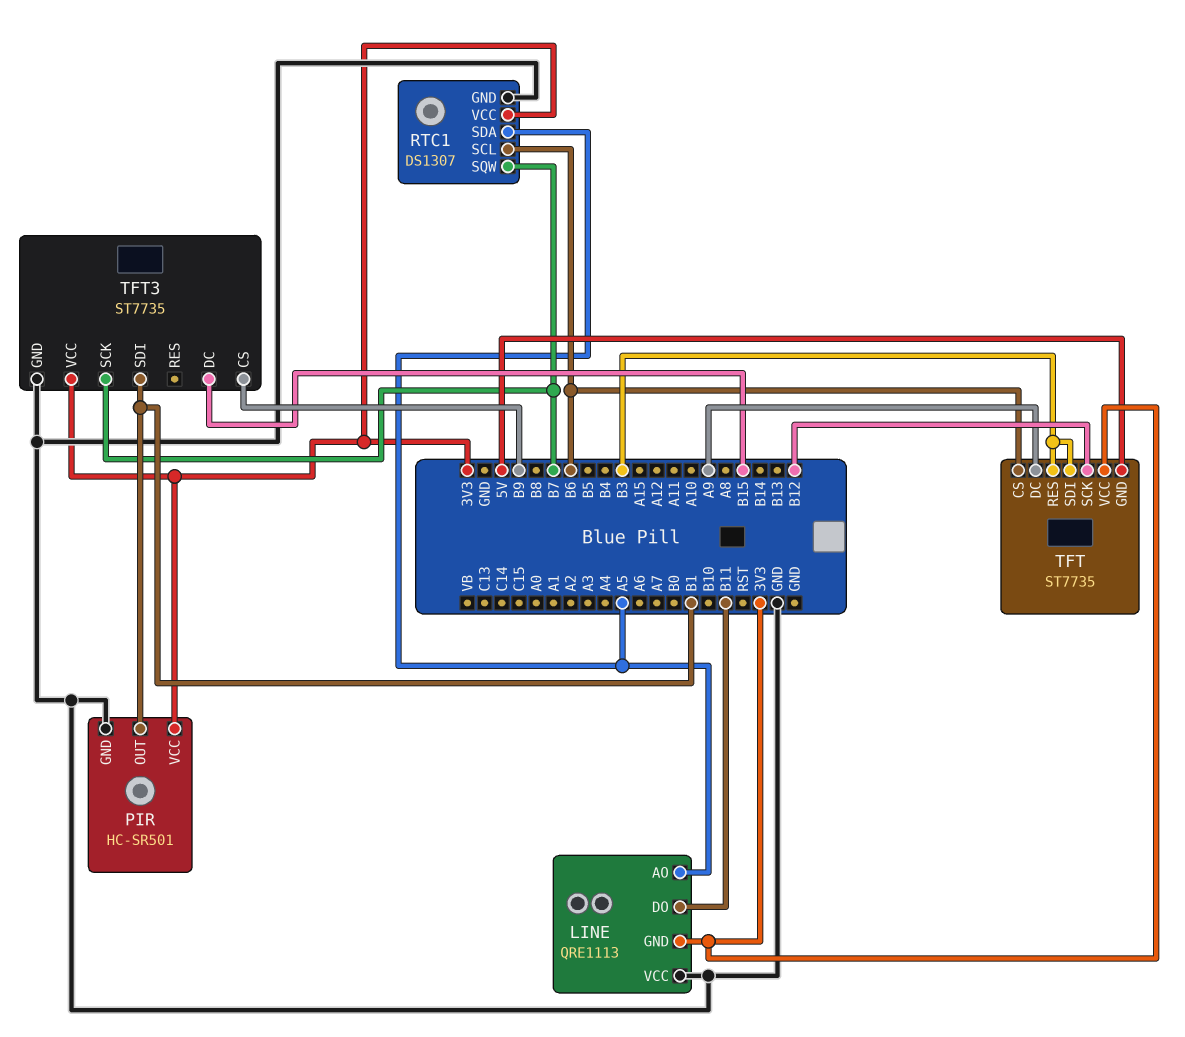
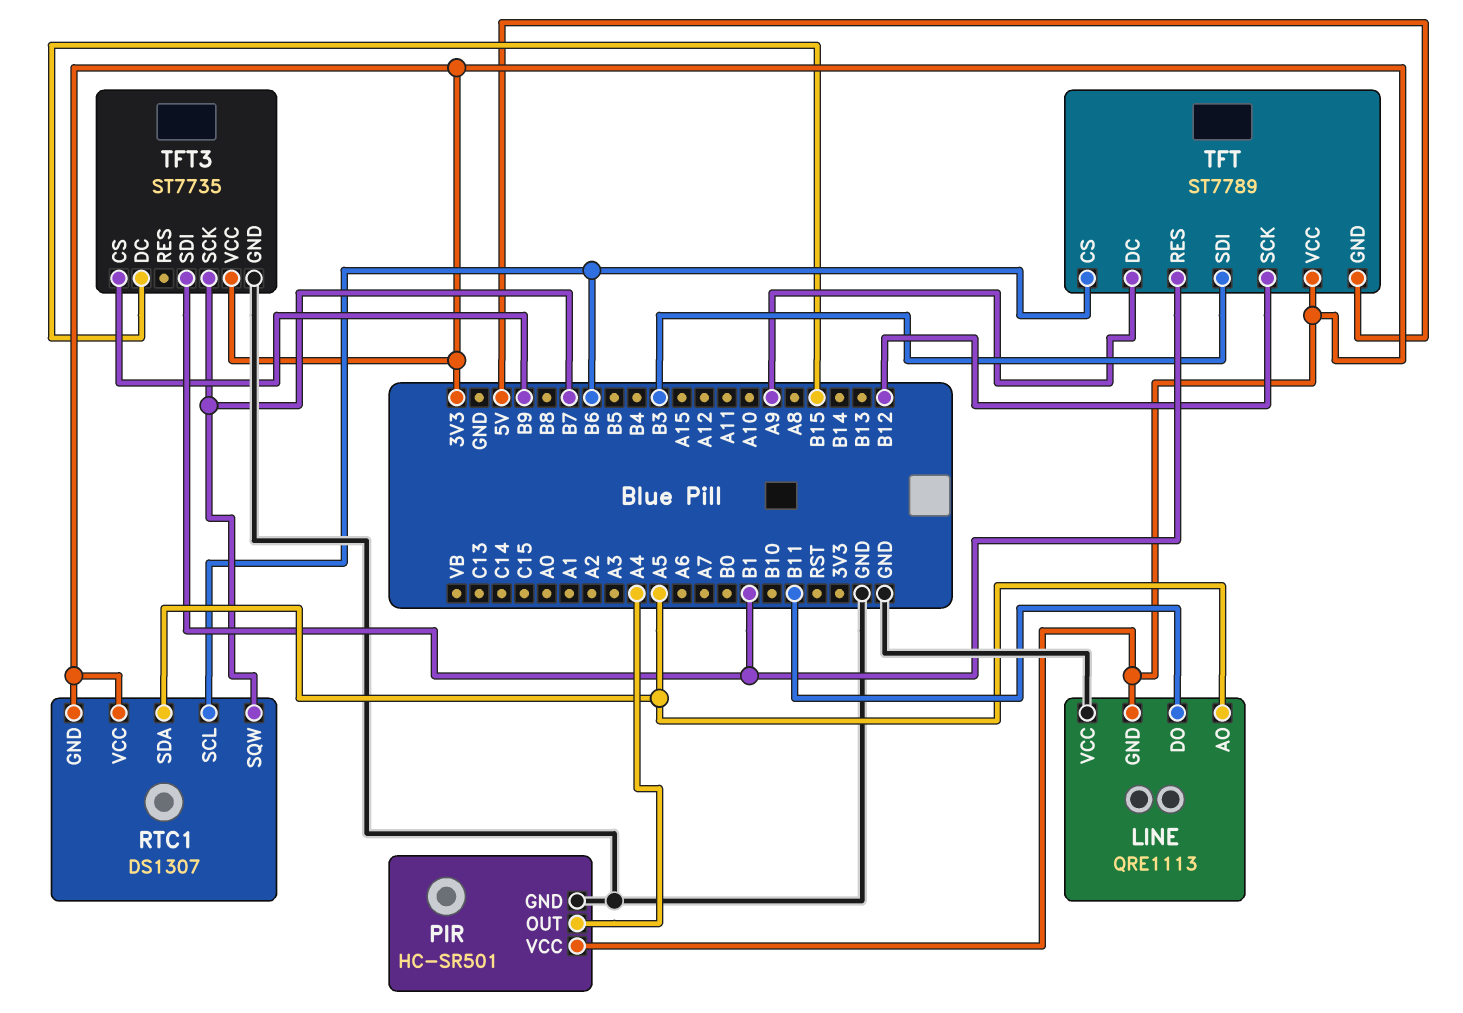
PIR pin OUT: B1 -> A4
RTC1 pin GND: GND -> 3V3
TFT: ST7735 -> ST7789
TFT pin RES: B3 -> B1

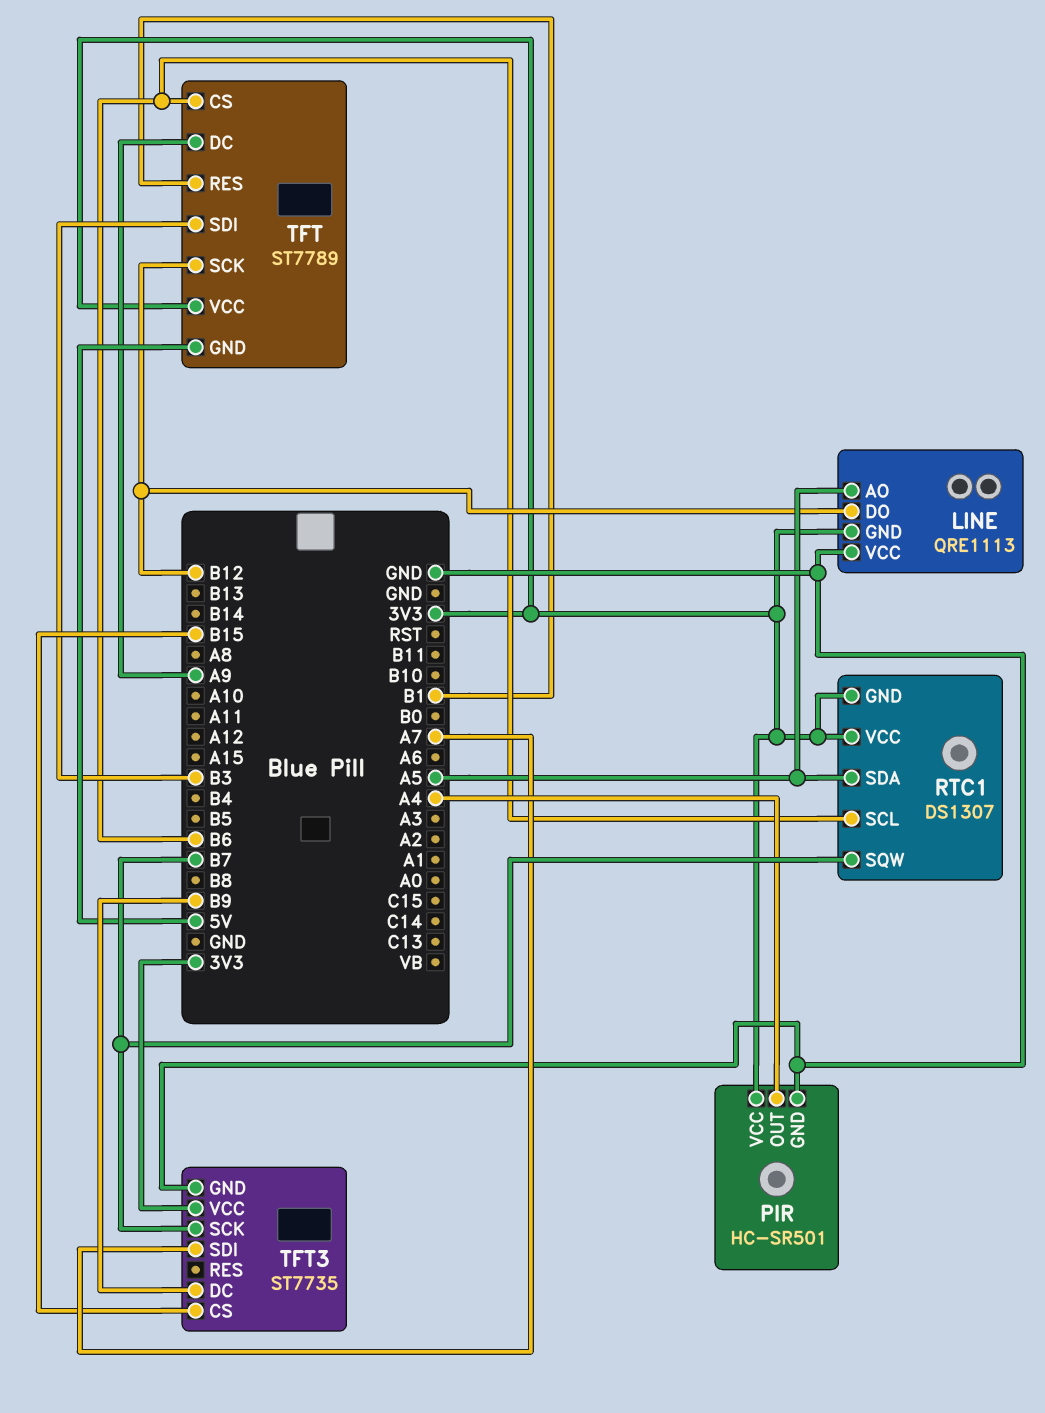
LINE pin DO: B11 -> B12
TFT3 pin CS: B9 -> B15
TFT3 pin DC: B15 -> B9
TFT3 pin SDI: B1 -> A7

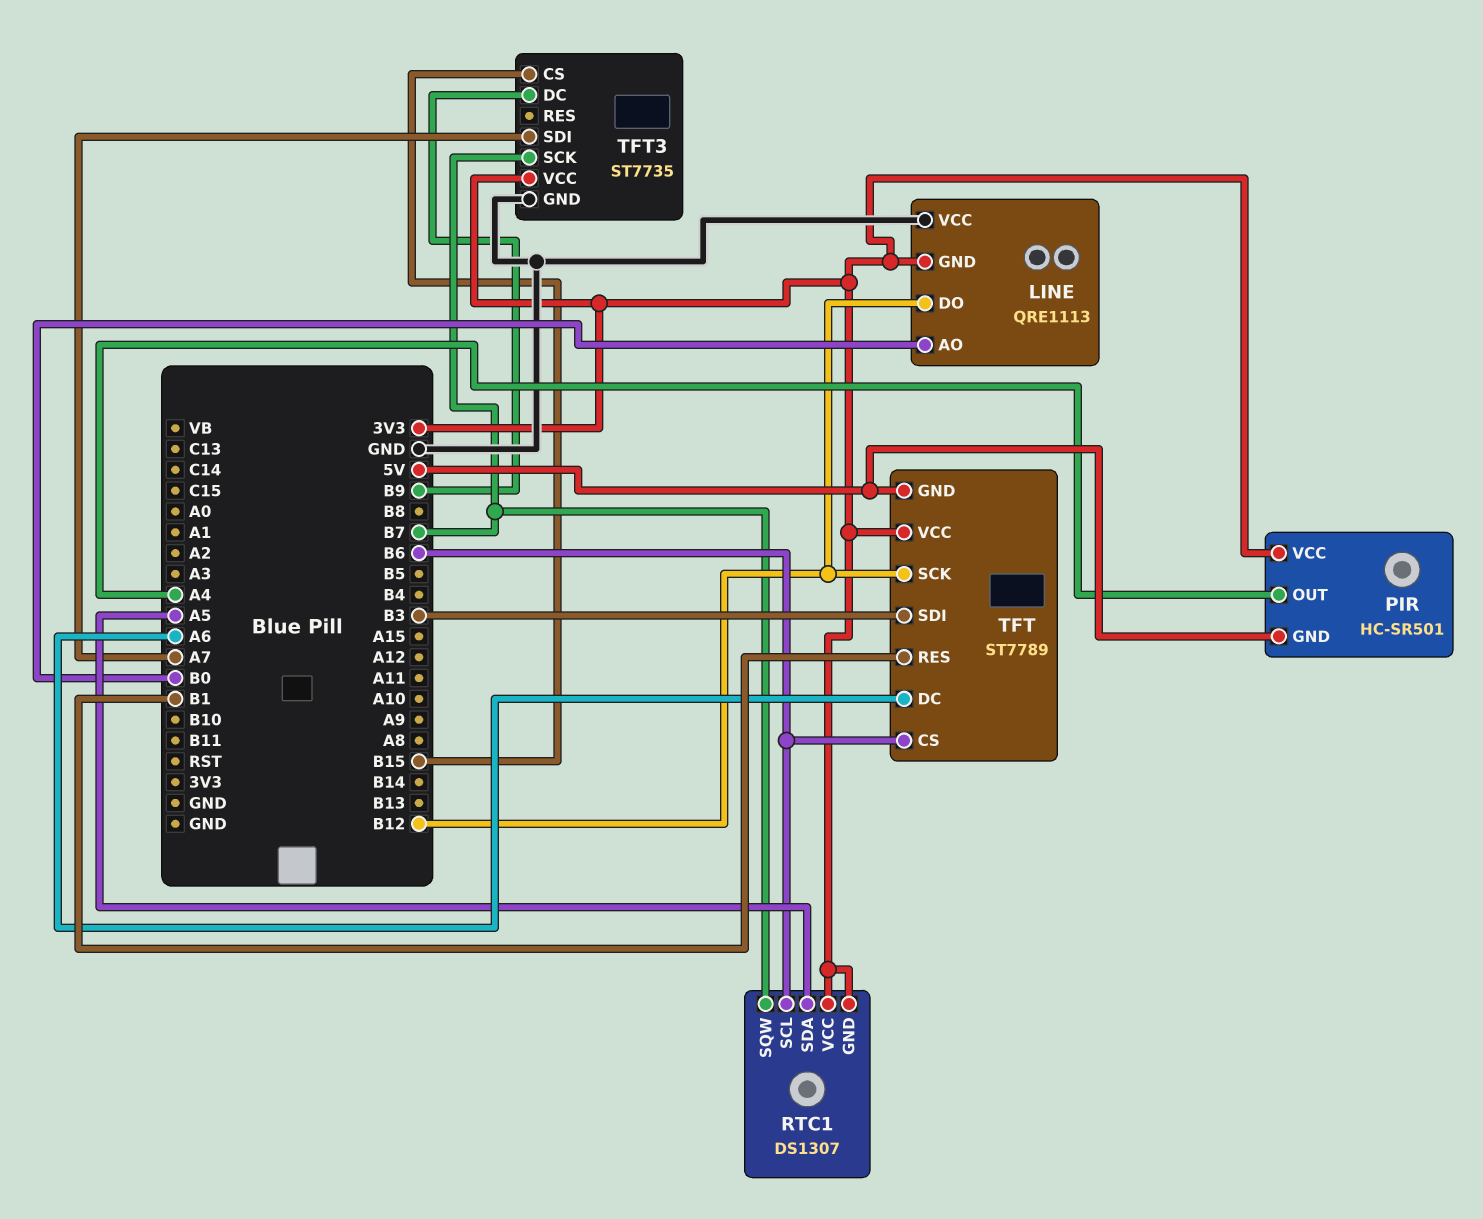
LINE pin AO: A5 -> B0
PIR pin GND: GND -> 5V
TFT pin DC: A9 -> A6

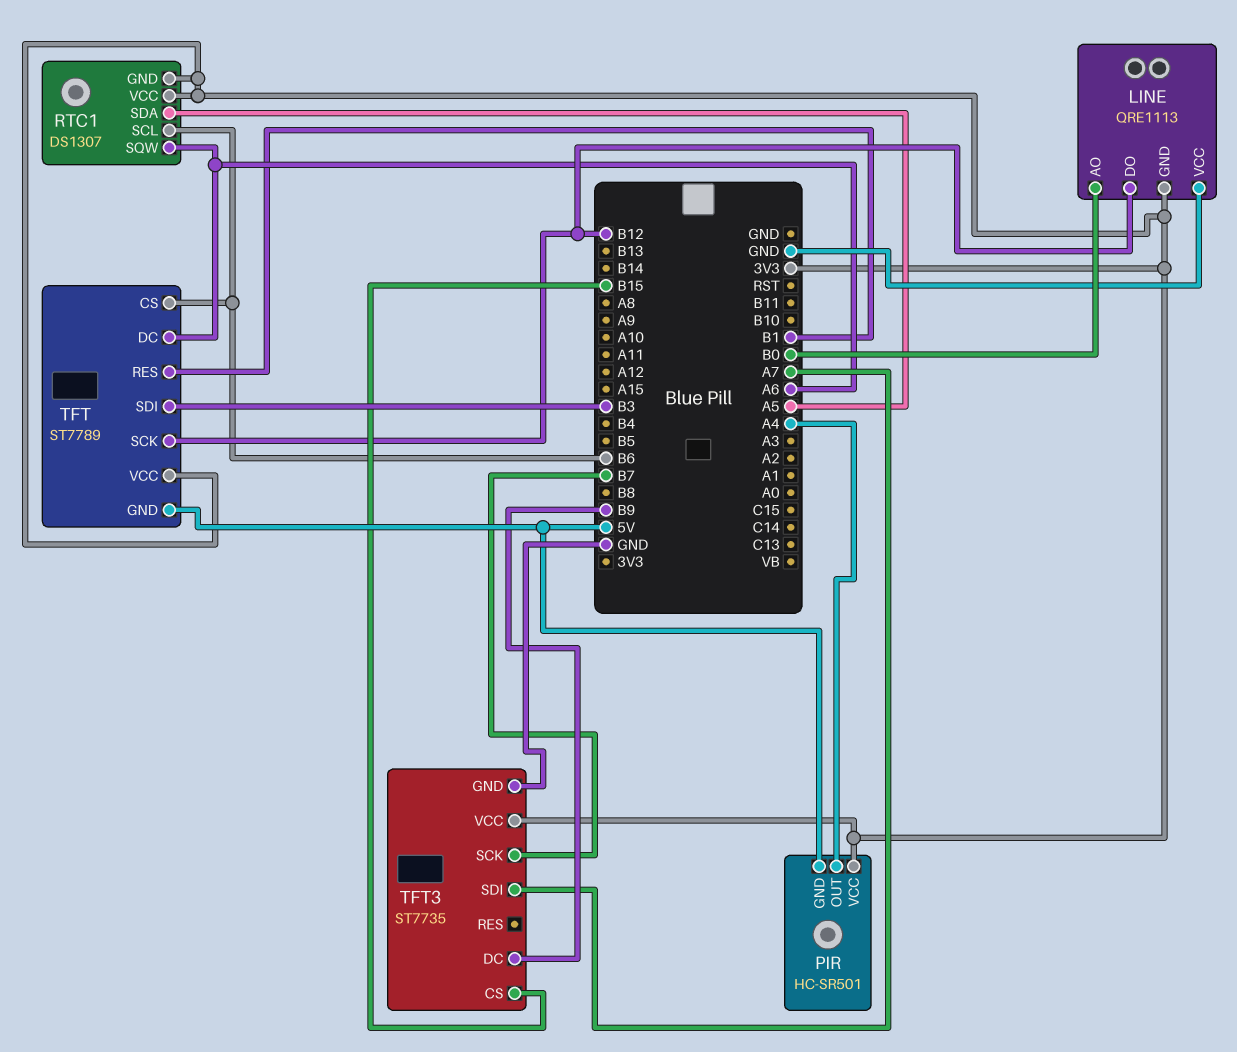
RTC1 pin SQW: B7 -> A6

